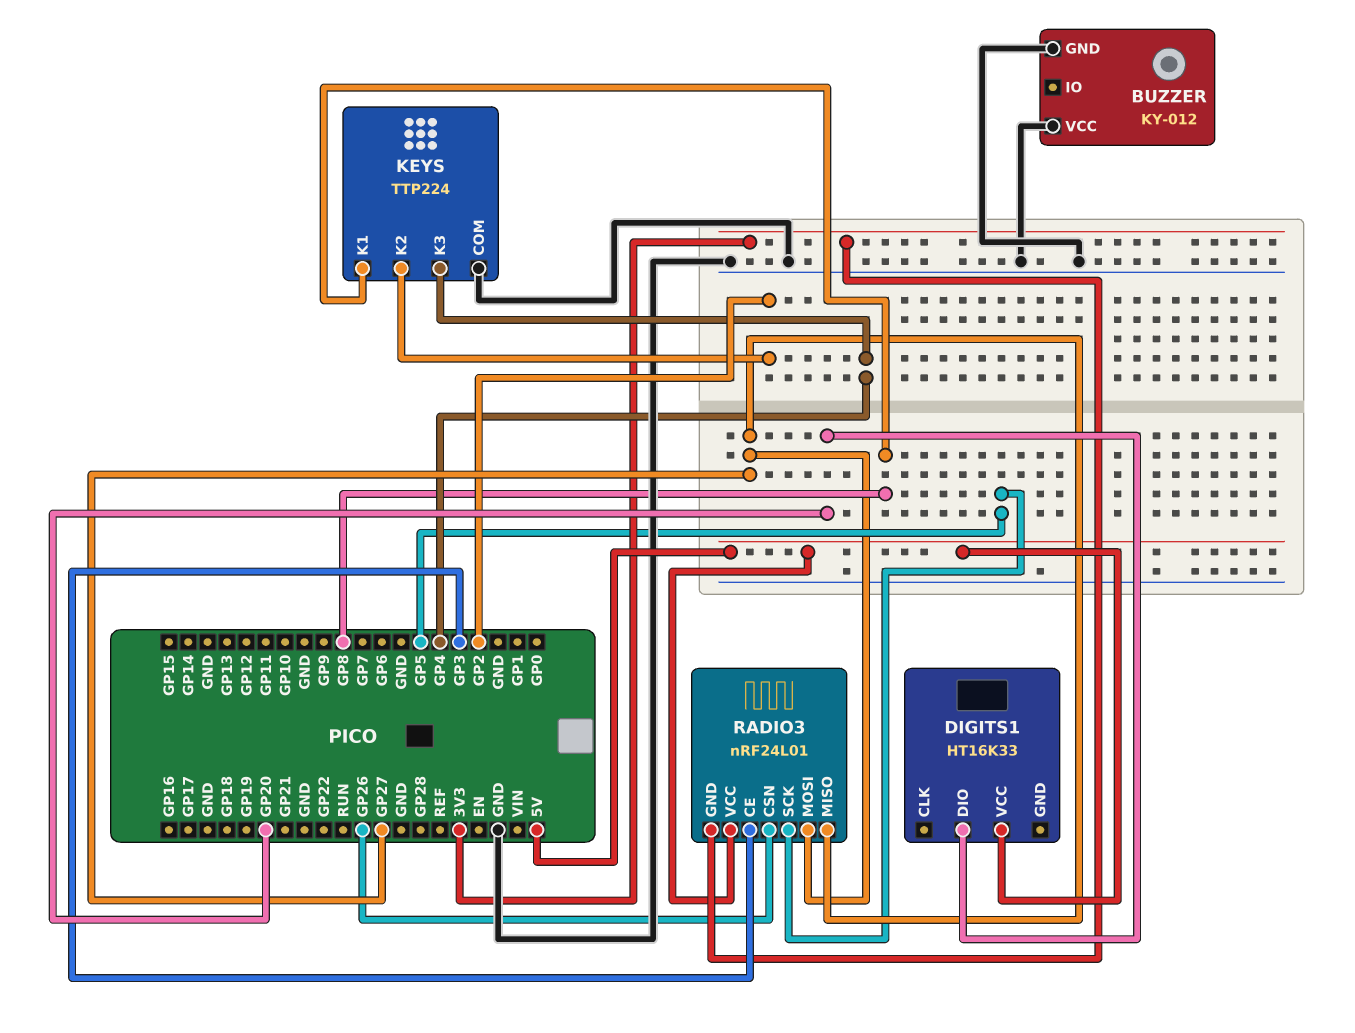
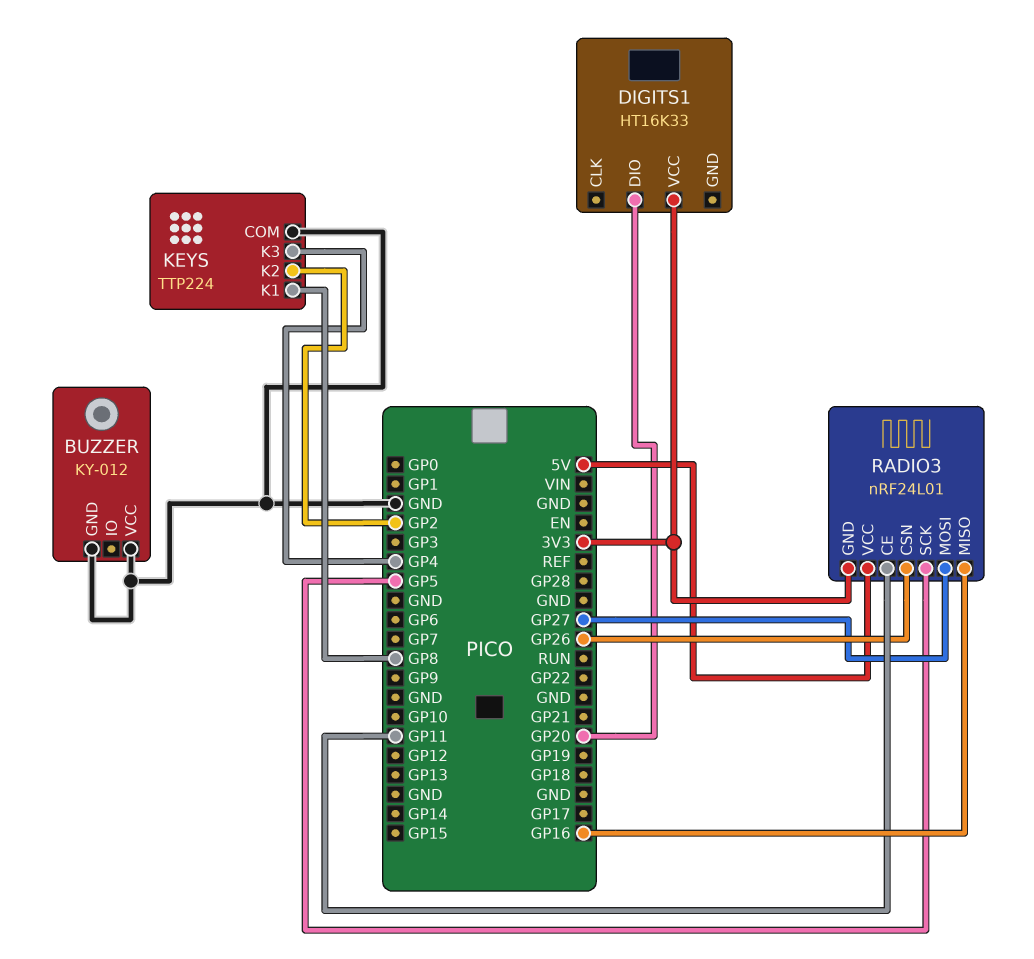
DIGITS1 pin VCC: 5V -> 3V3
RADIO3 pin CE: GP3 -> GP11
RADIO3 pin MISO: GP27 -> GP16

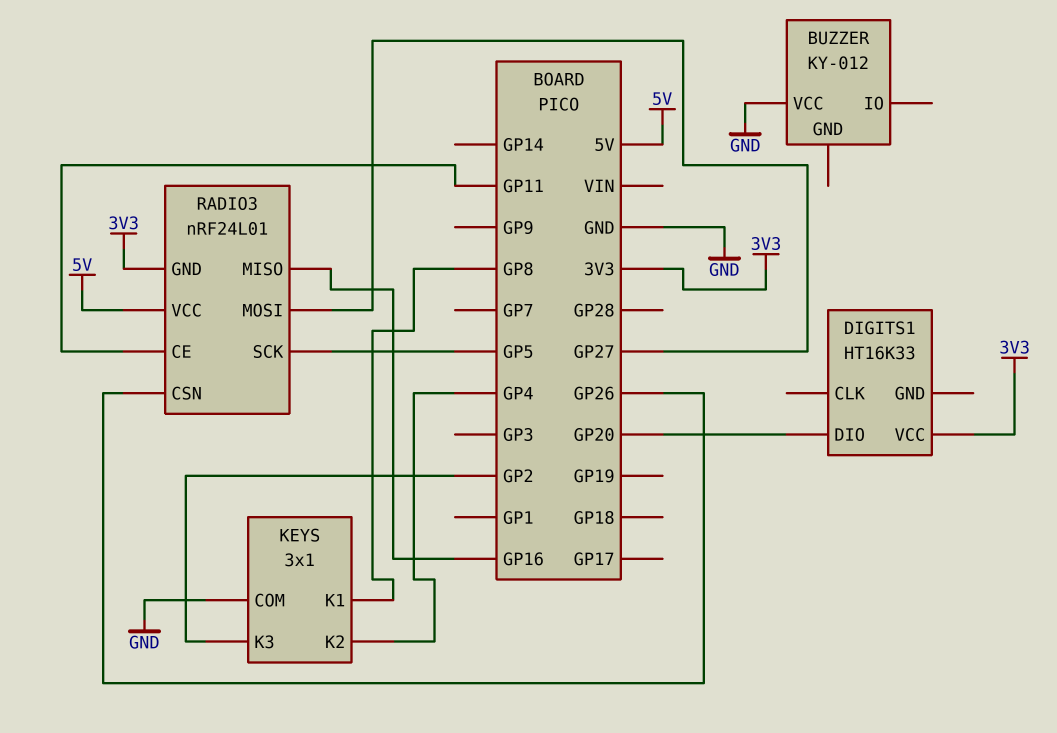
BUZZER pin GND: GND -> none
KEYS: TTP224 -> 3x1
KEYS pin K2: GP2 -> GP4
KEYS pin K3: GP4 -> GP2

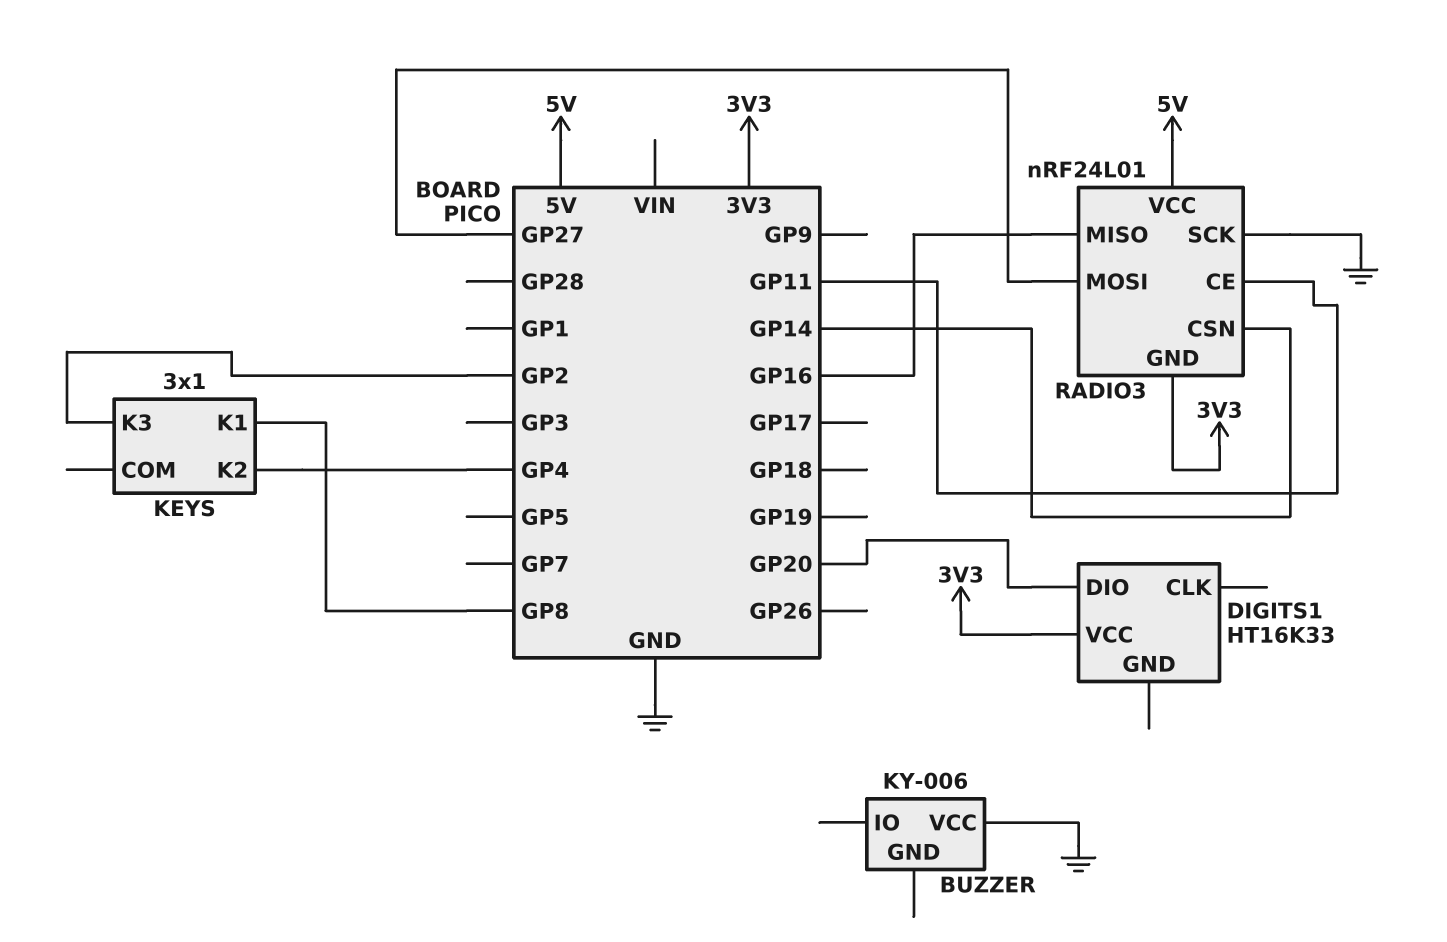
BUZZER: KY-012 -> KY-006
KEYS pin COM: GND -> none
RADIO3 pin CSN: GP26 -> GP14
RADIO3 pin SCK: GP5 -> GND

